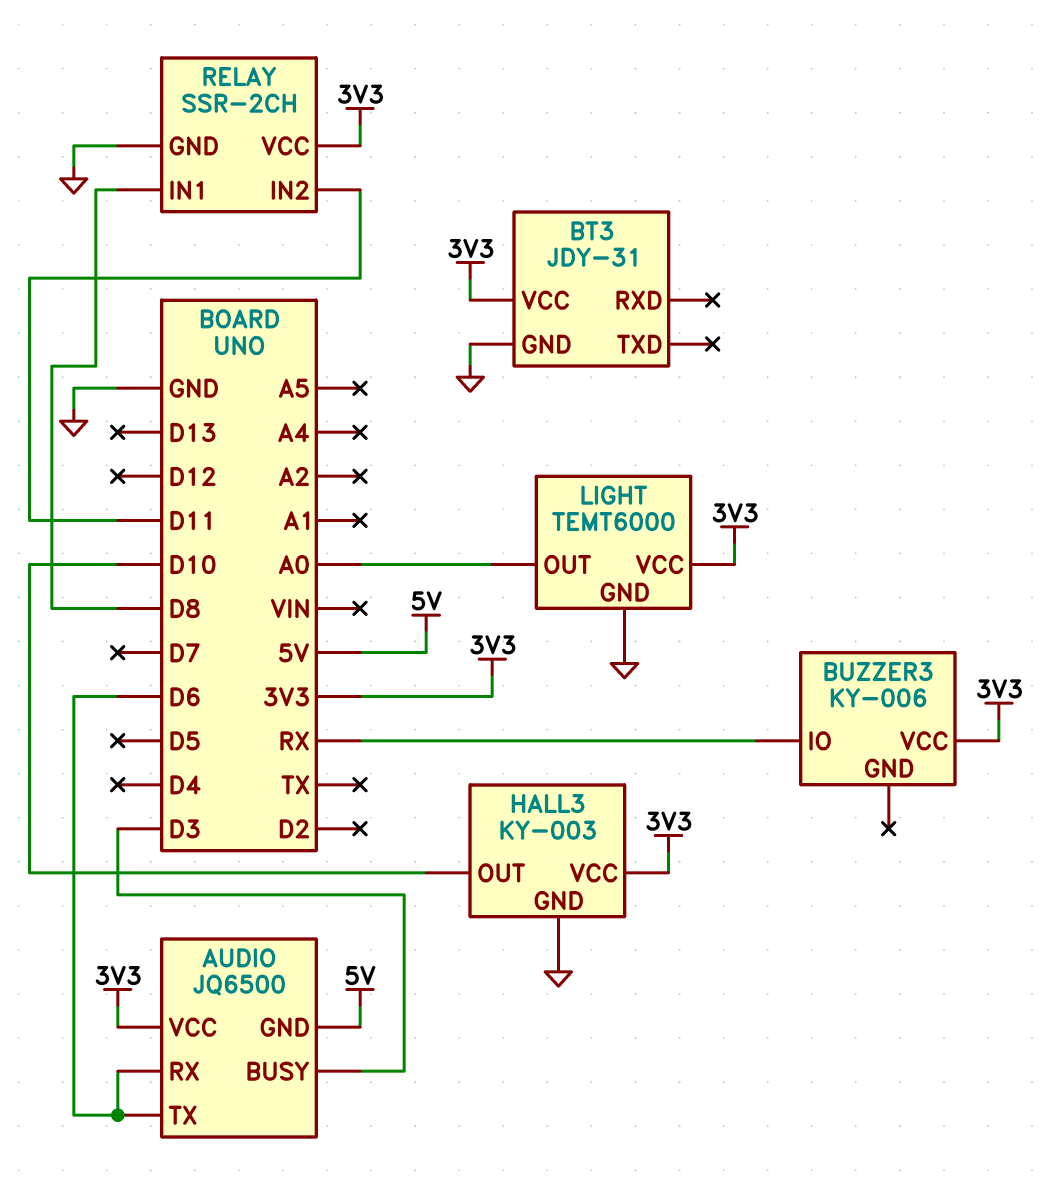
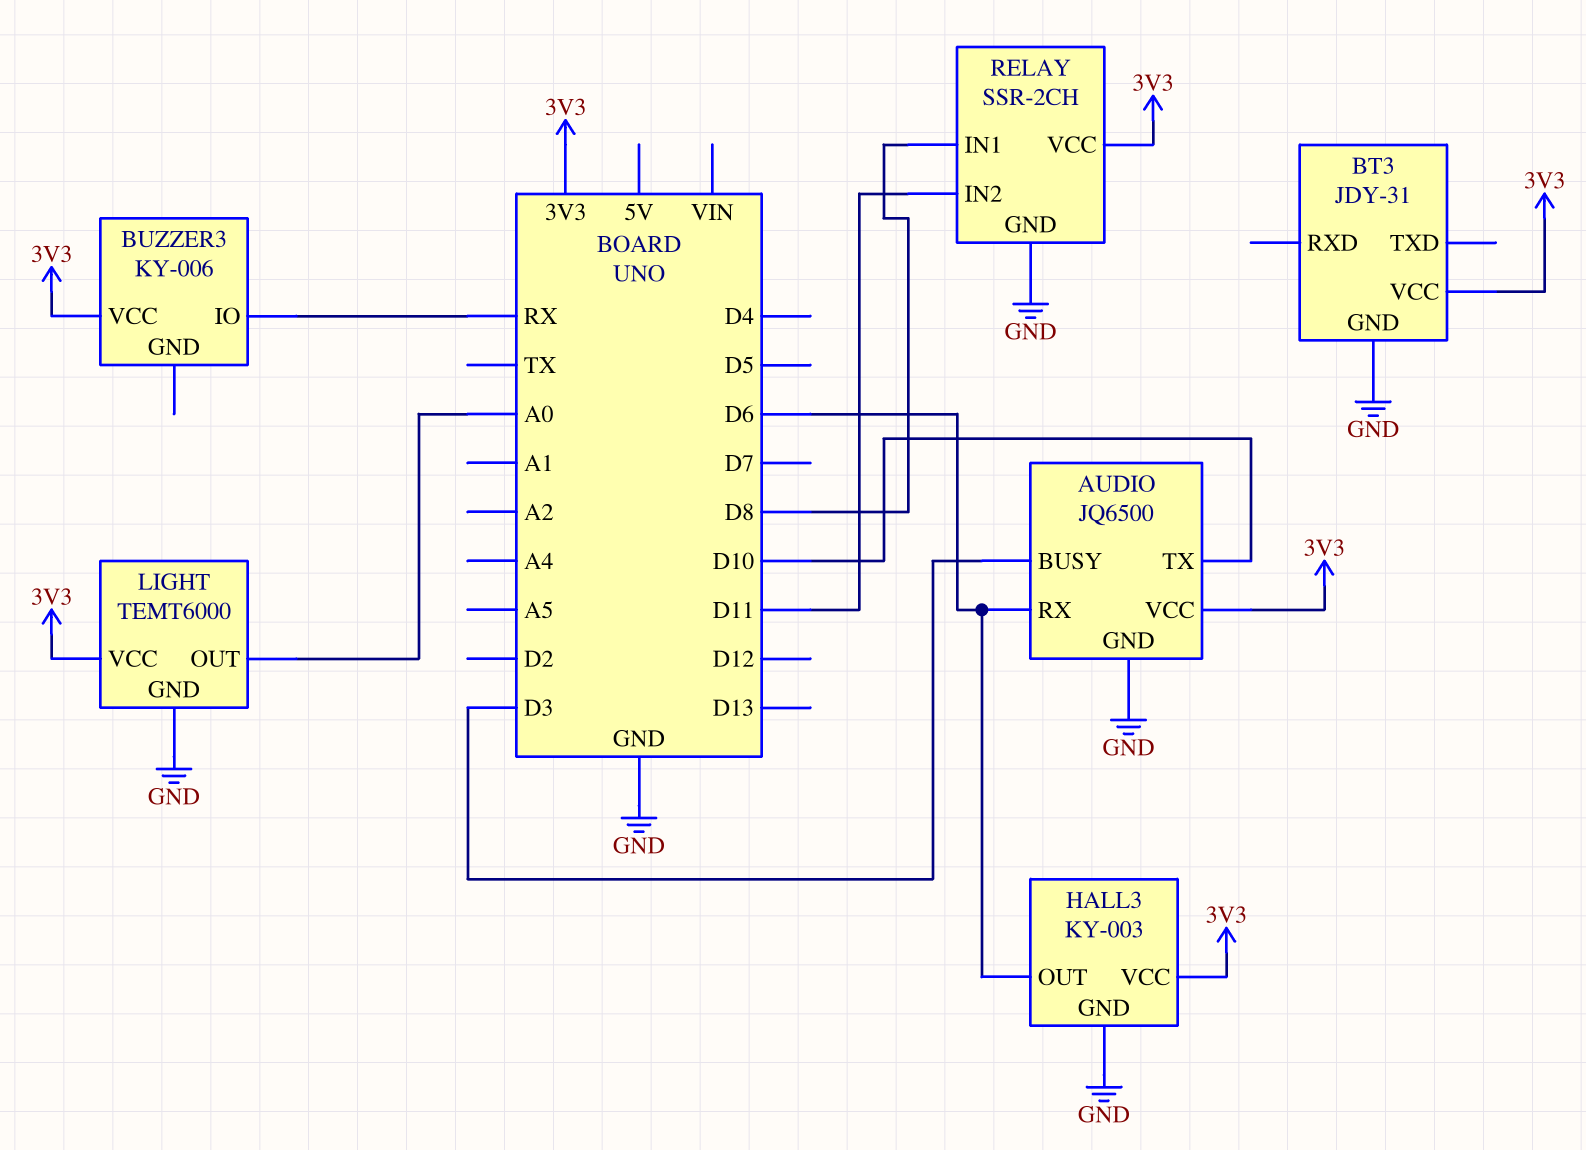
AUDIO pin GND: 5V -> GND
AUDIO pin TX: D6 -> D10
HALL3 pin OUT: D10 -> D6

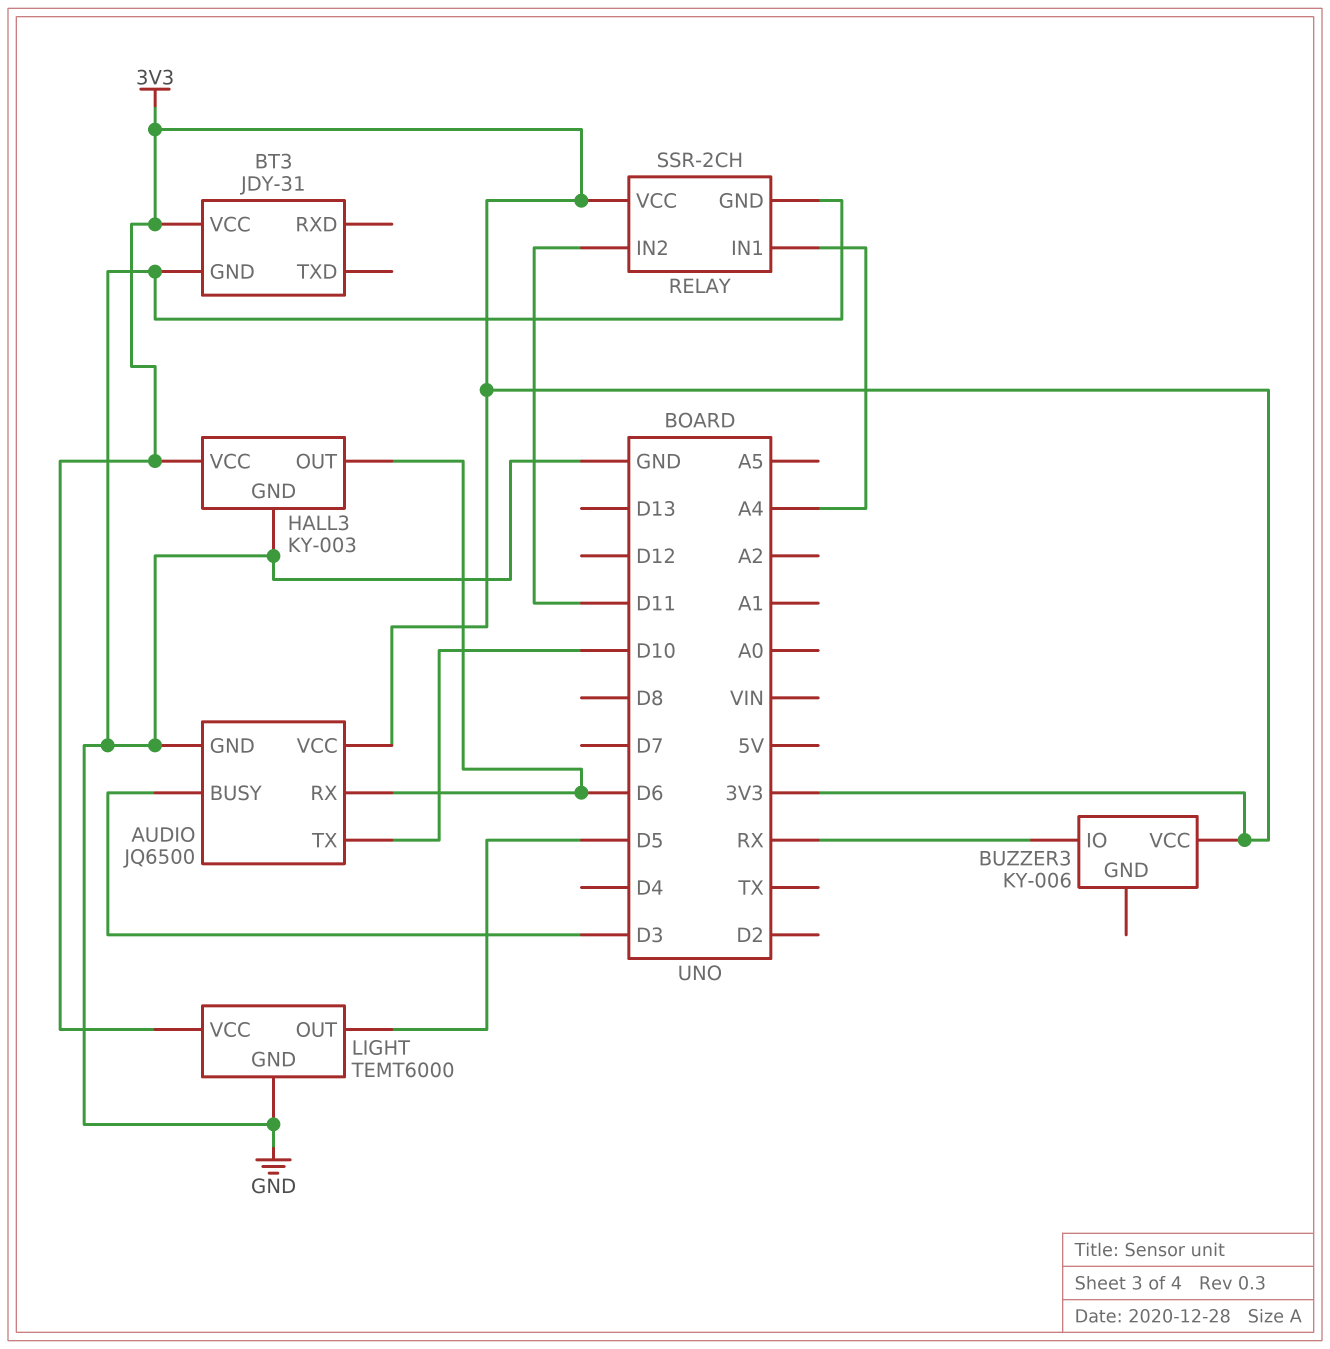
LIGHT pin OUT: A0 -> D5
RELAY pin IN1: D8 -> A4

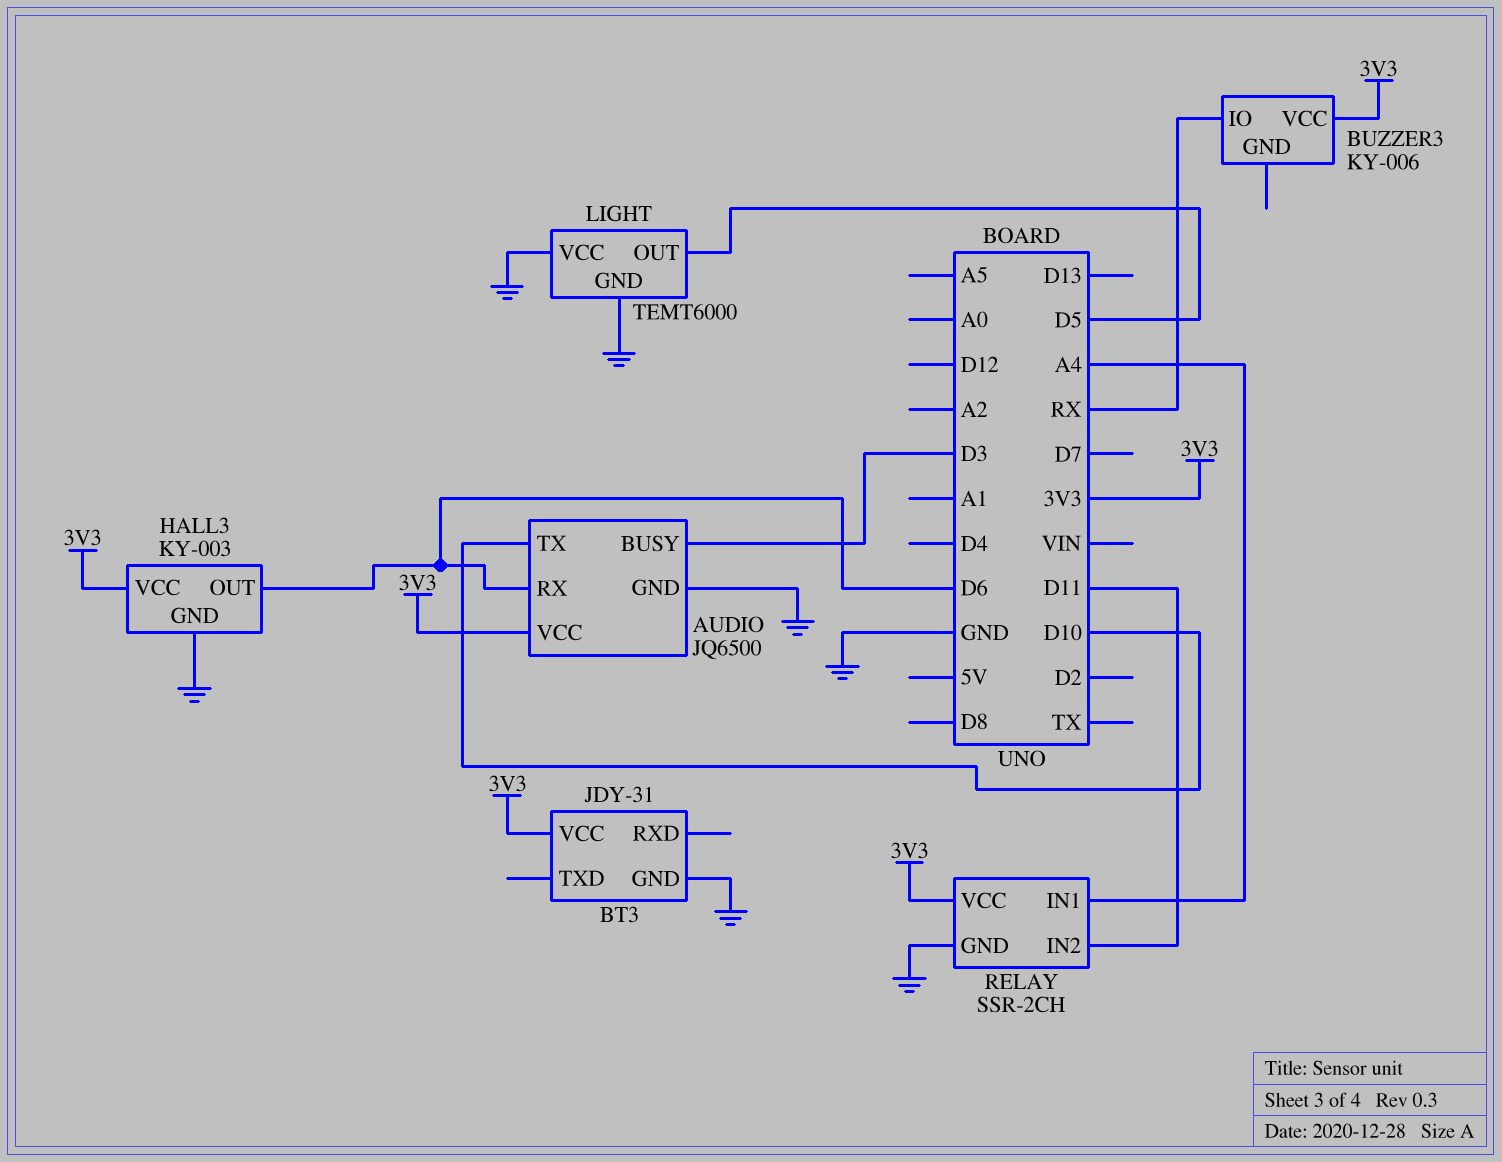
LIGHT pin VCC: 3V3 -> GND

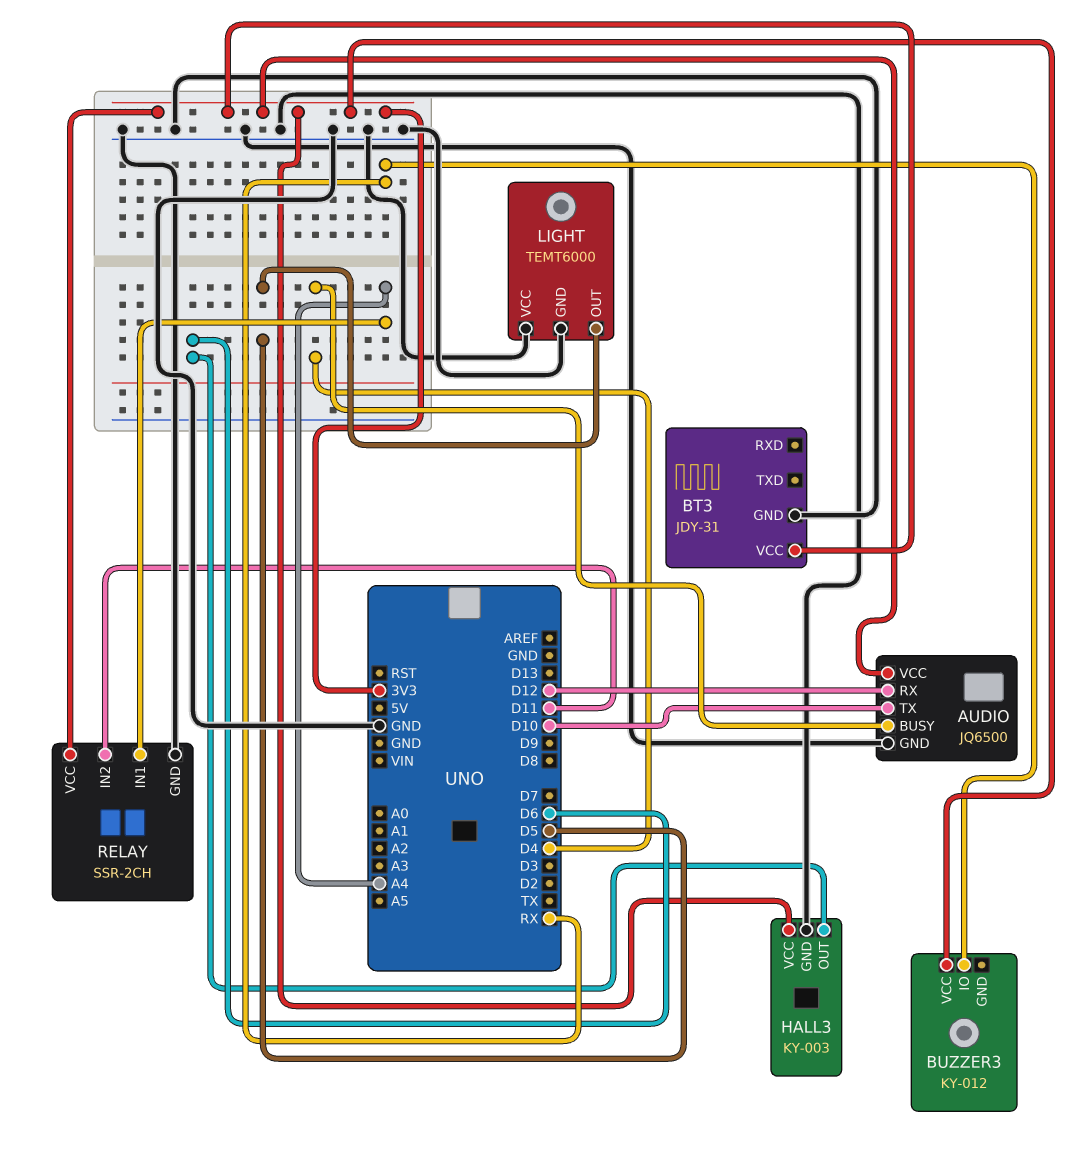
AUDIO pin BUSY: D3 -> D4
AUDIO pin RX: D6 -> D12
BUZZER3: KY-006 -> KY-012

